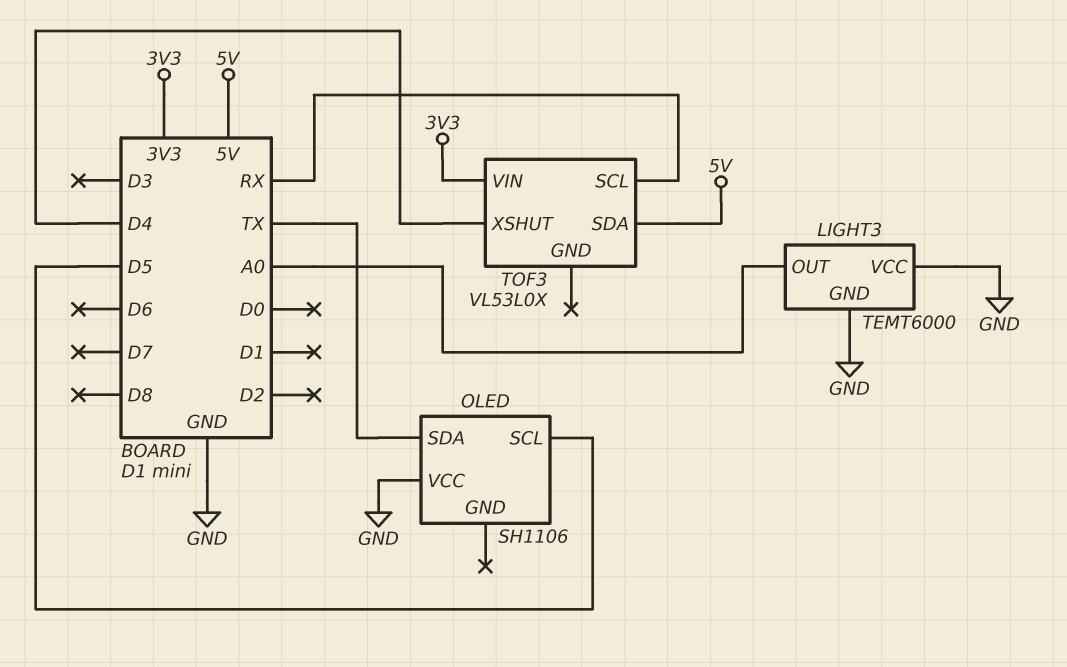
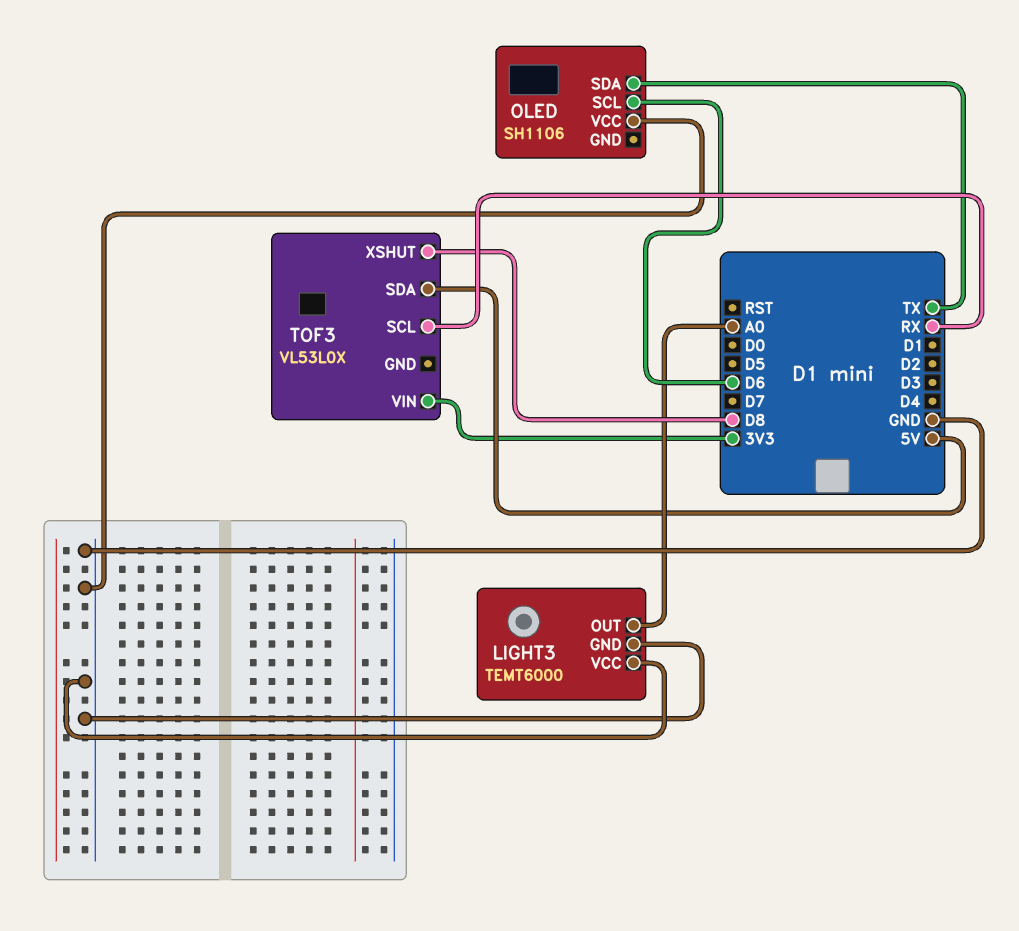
OLED pin SCL: D5 -> D6
TOF3 pin XSHUT: D4 -> D8

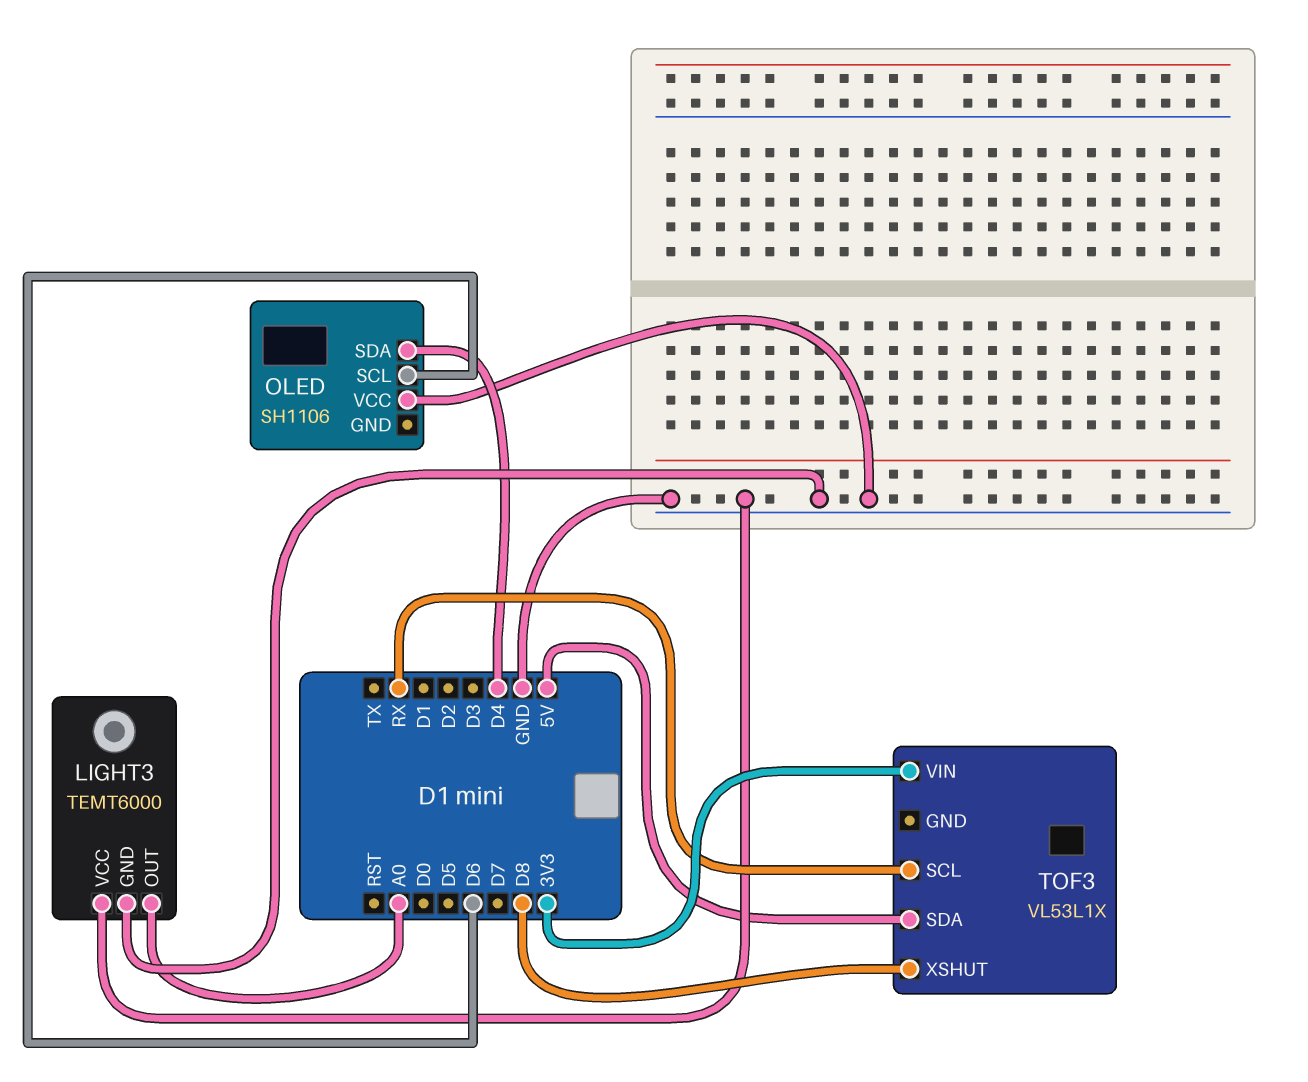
OLED pin SDA: TX -> D4
TOF3: VL53L0X -> VL53L1X

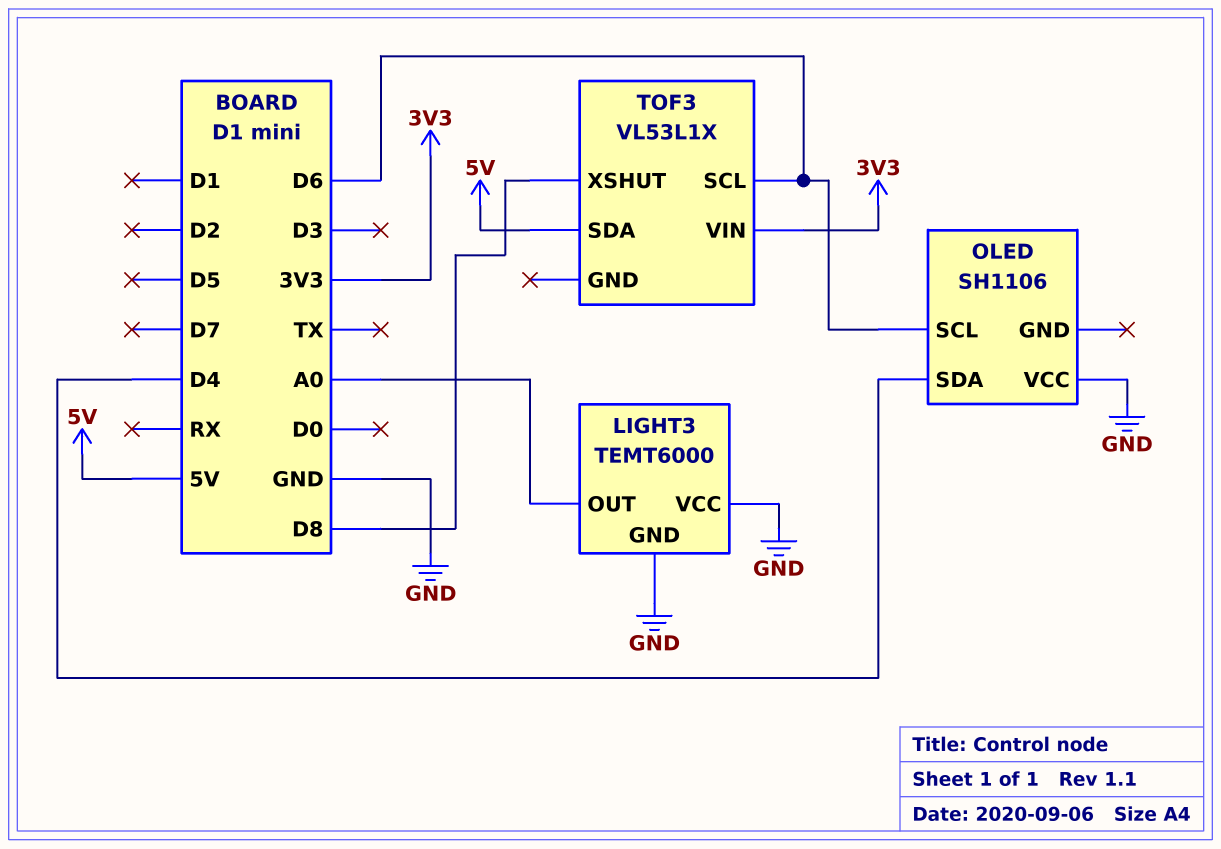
TOF3 pin SCL: RX -> D6

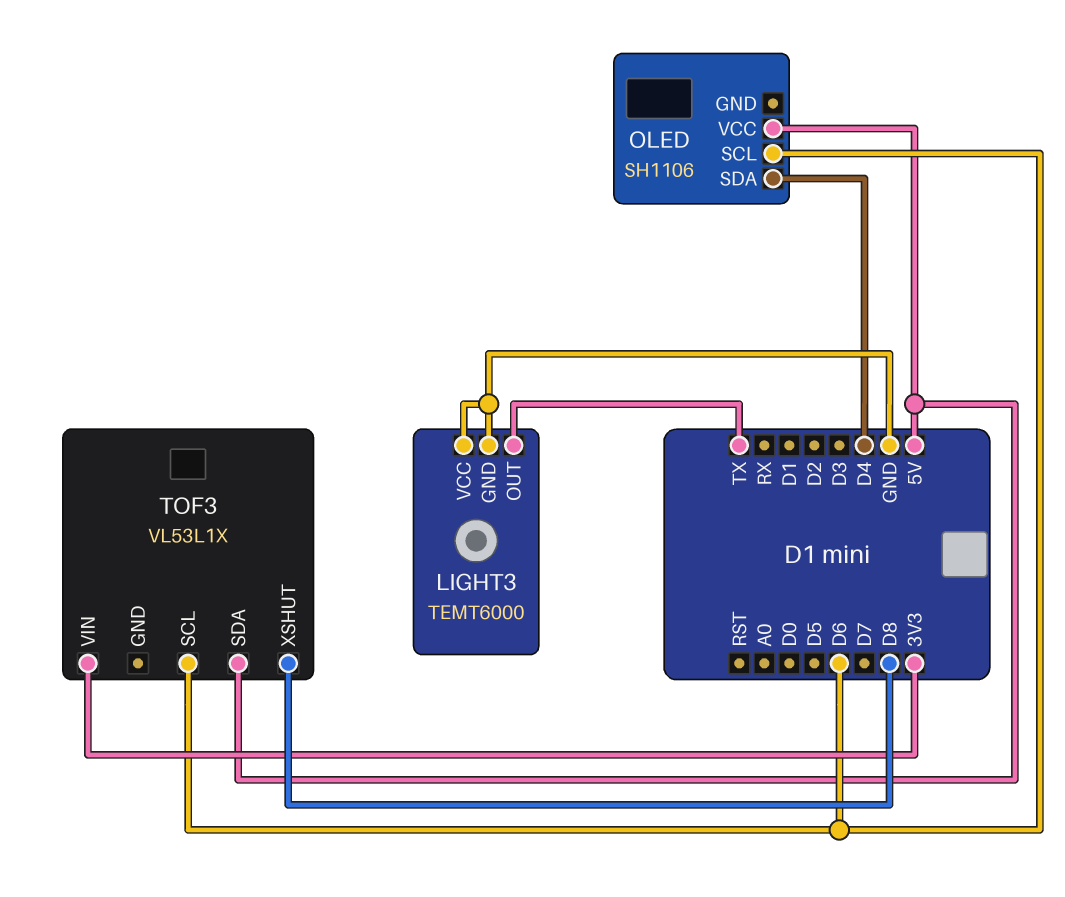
LIGHT3 pin OUT: A0 -> TX
OLED pin VCC: GND -> 5V

